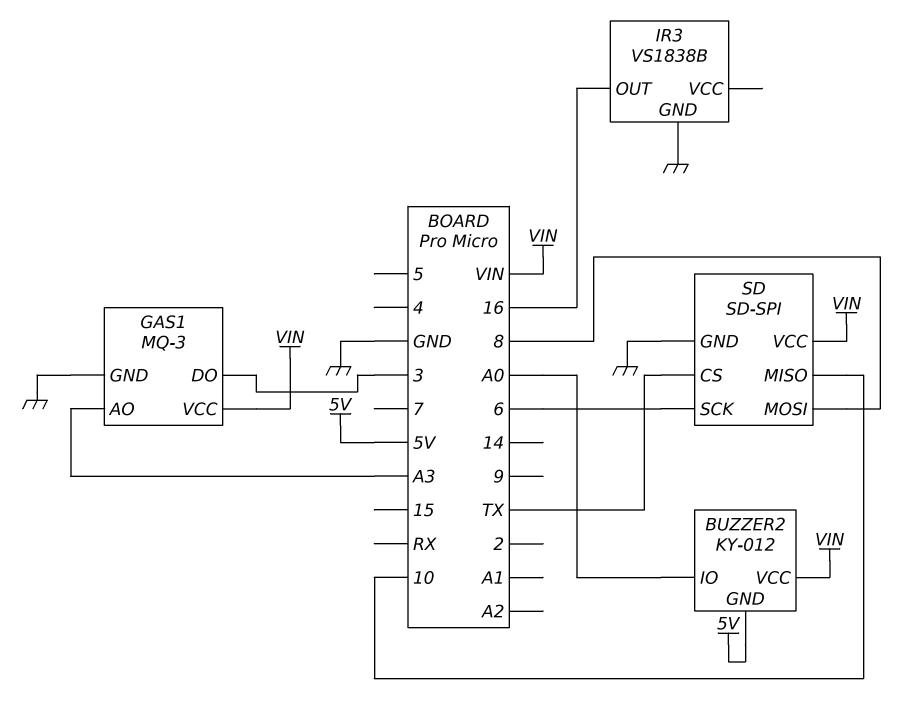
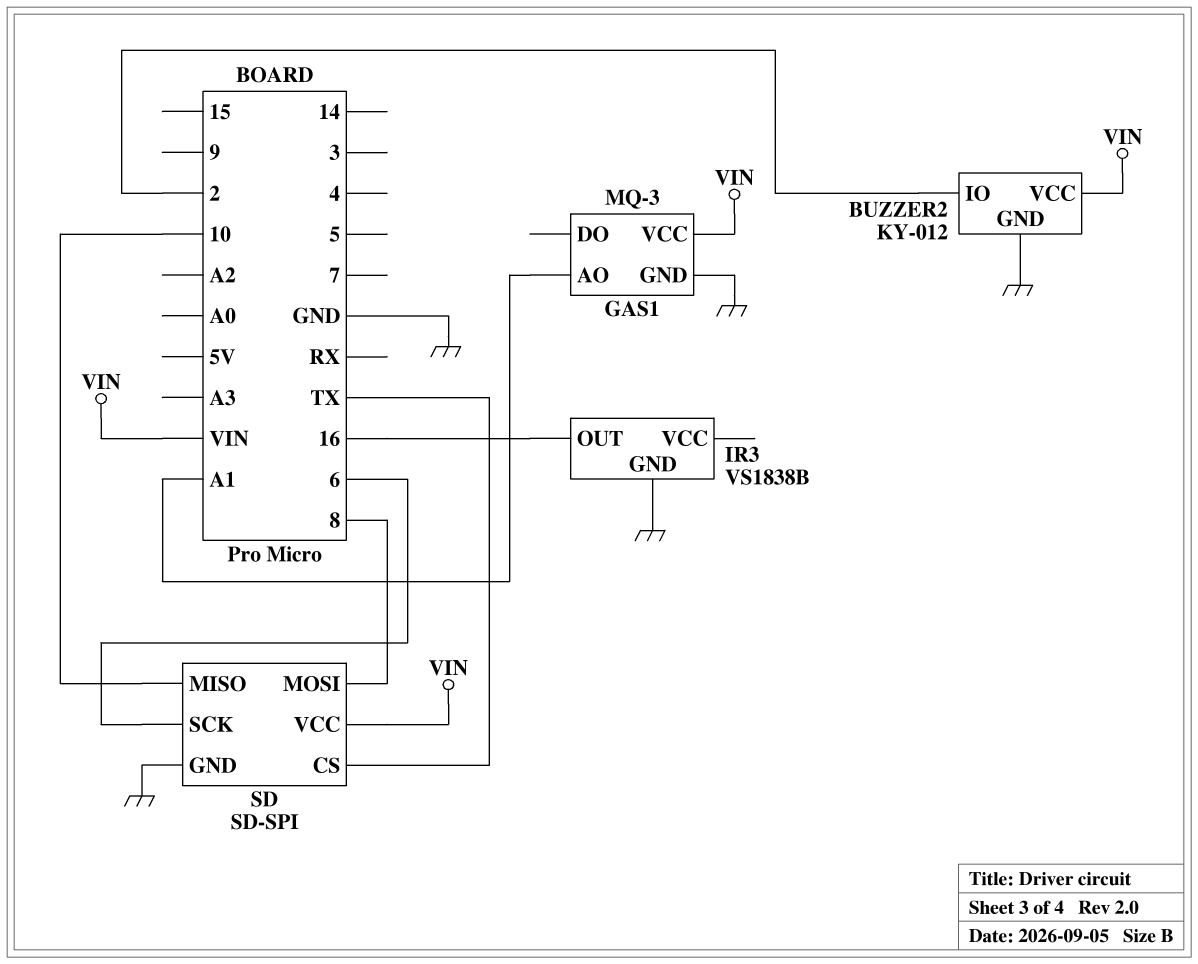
BUZZER2 pin GND: 5V -> GND
BUZZER2 pin IO: A0 -> 2
GAS1 pin AO: A3 -> A1
GAS1 pin DO: 3 -> none

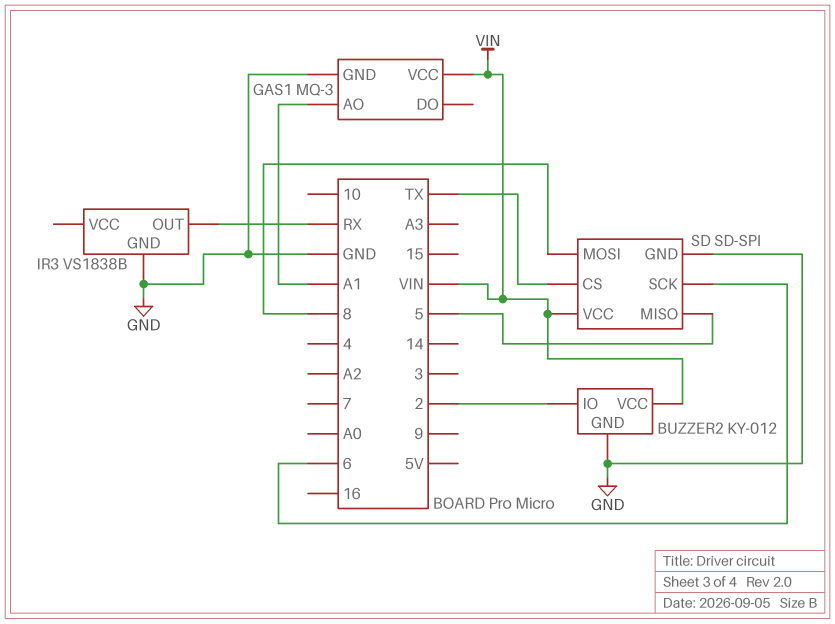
IR3 pin OUT: 16 -> RX
SD pin MISO: 10 -> 5

